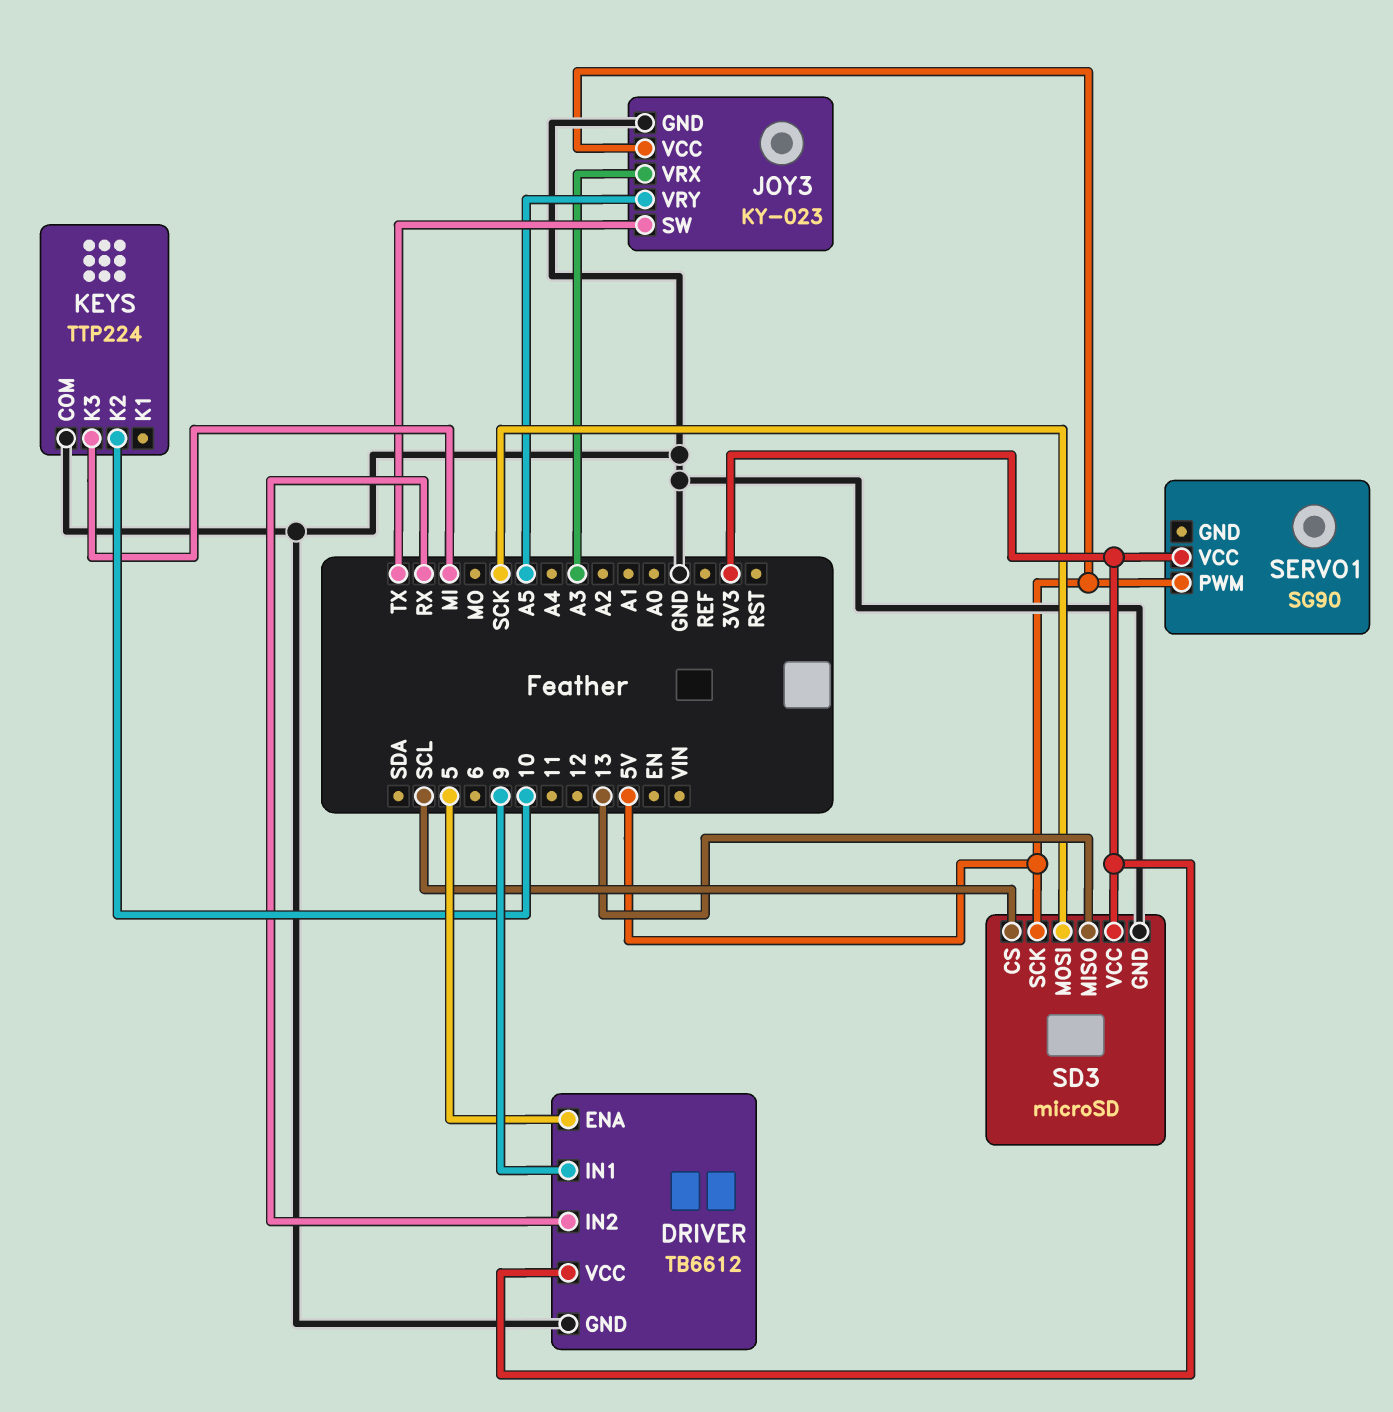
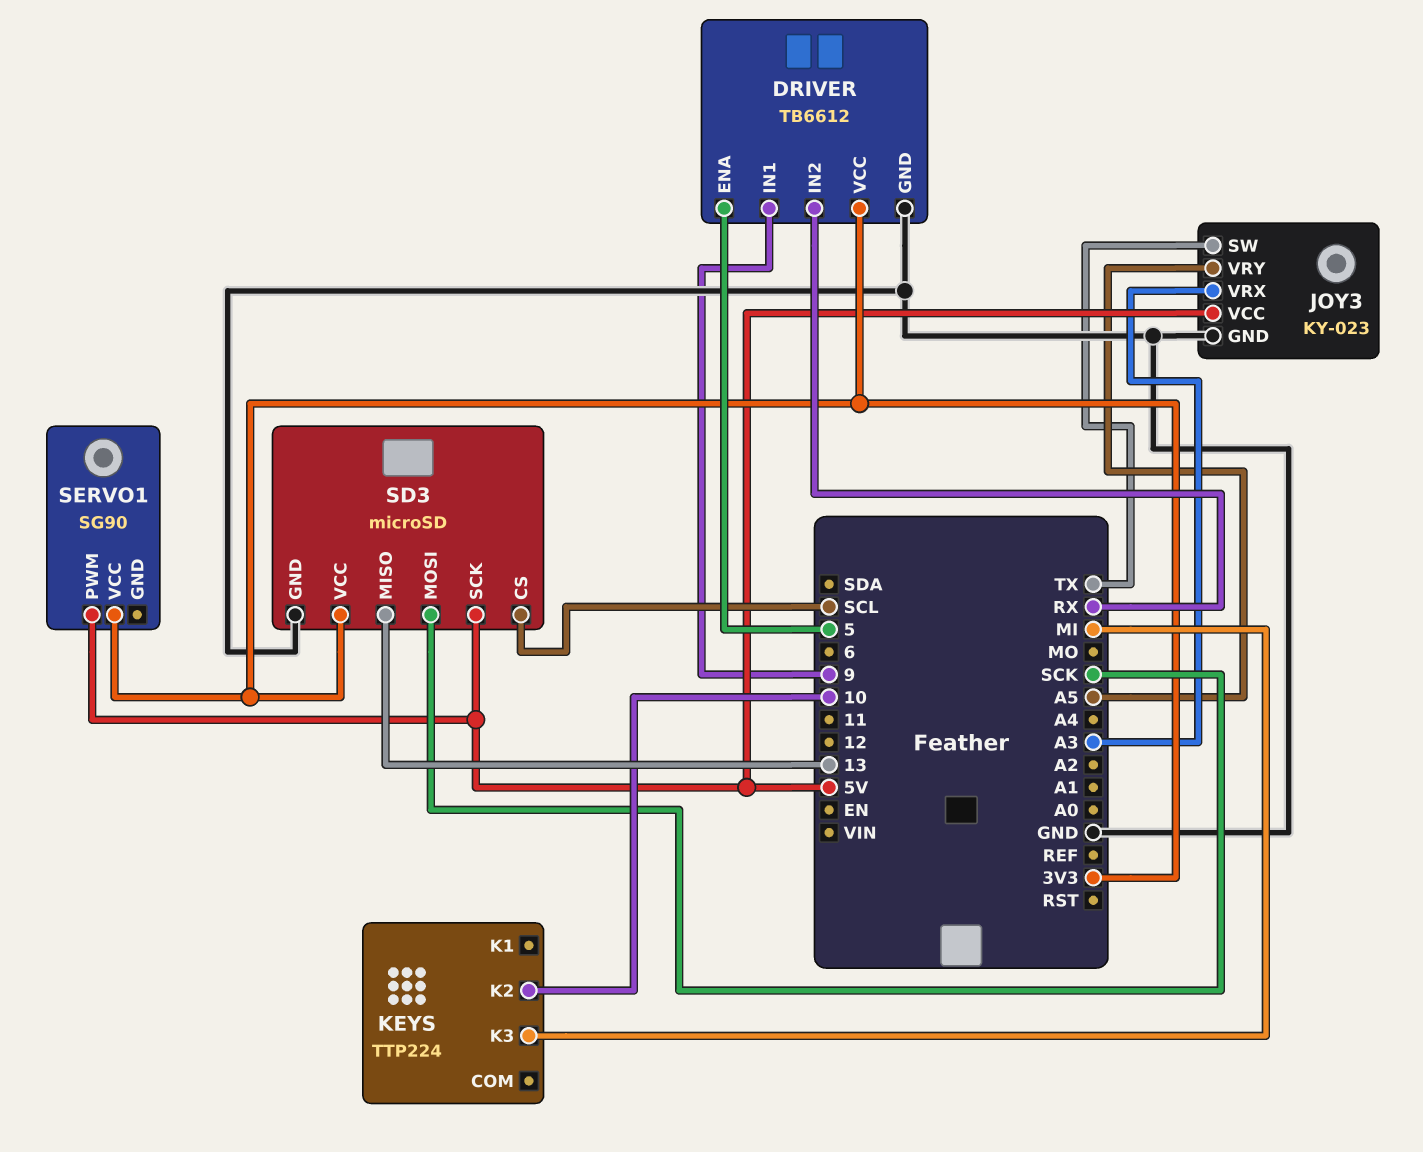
KEYS pin COM: GND -> none

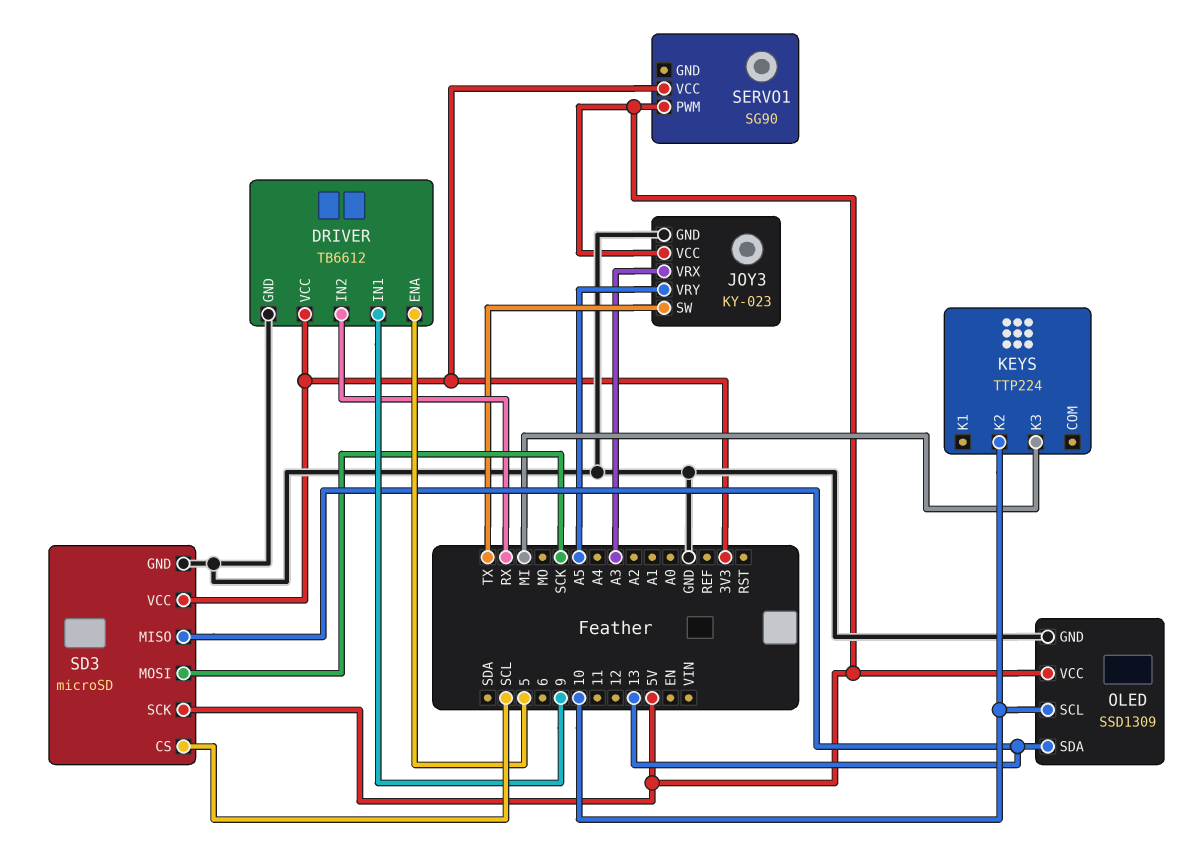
OLED: none -> SSD1309
OLED pin GND: none -> GND
OLED pin SCL: none -> 10
OLED pin SDA: none -> 13
OLED pin VCC: none -> 5V

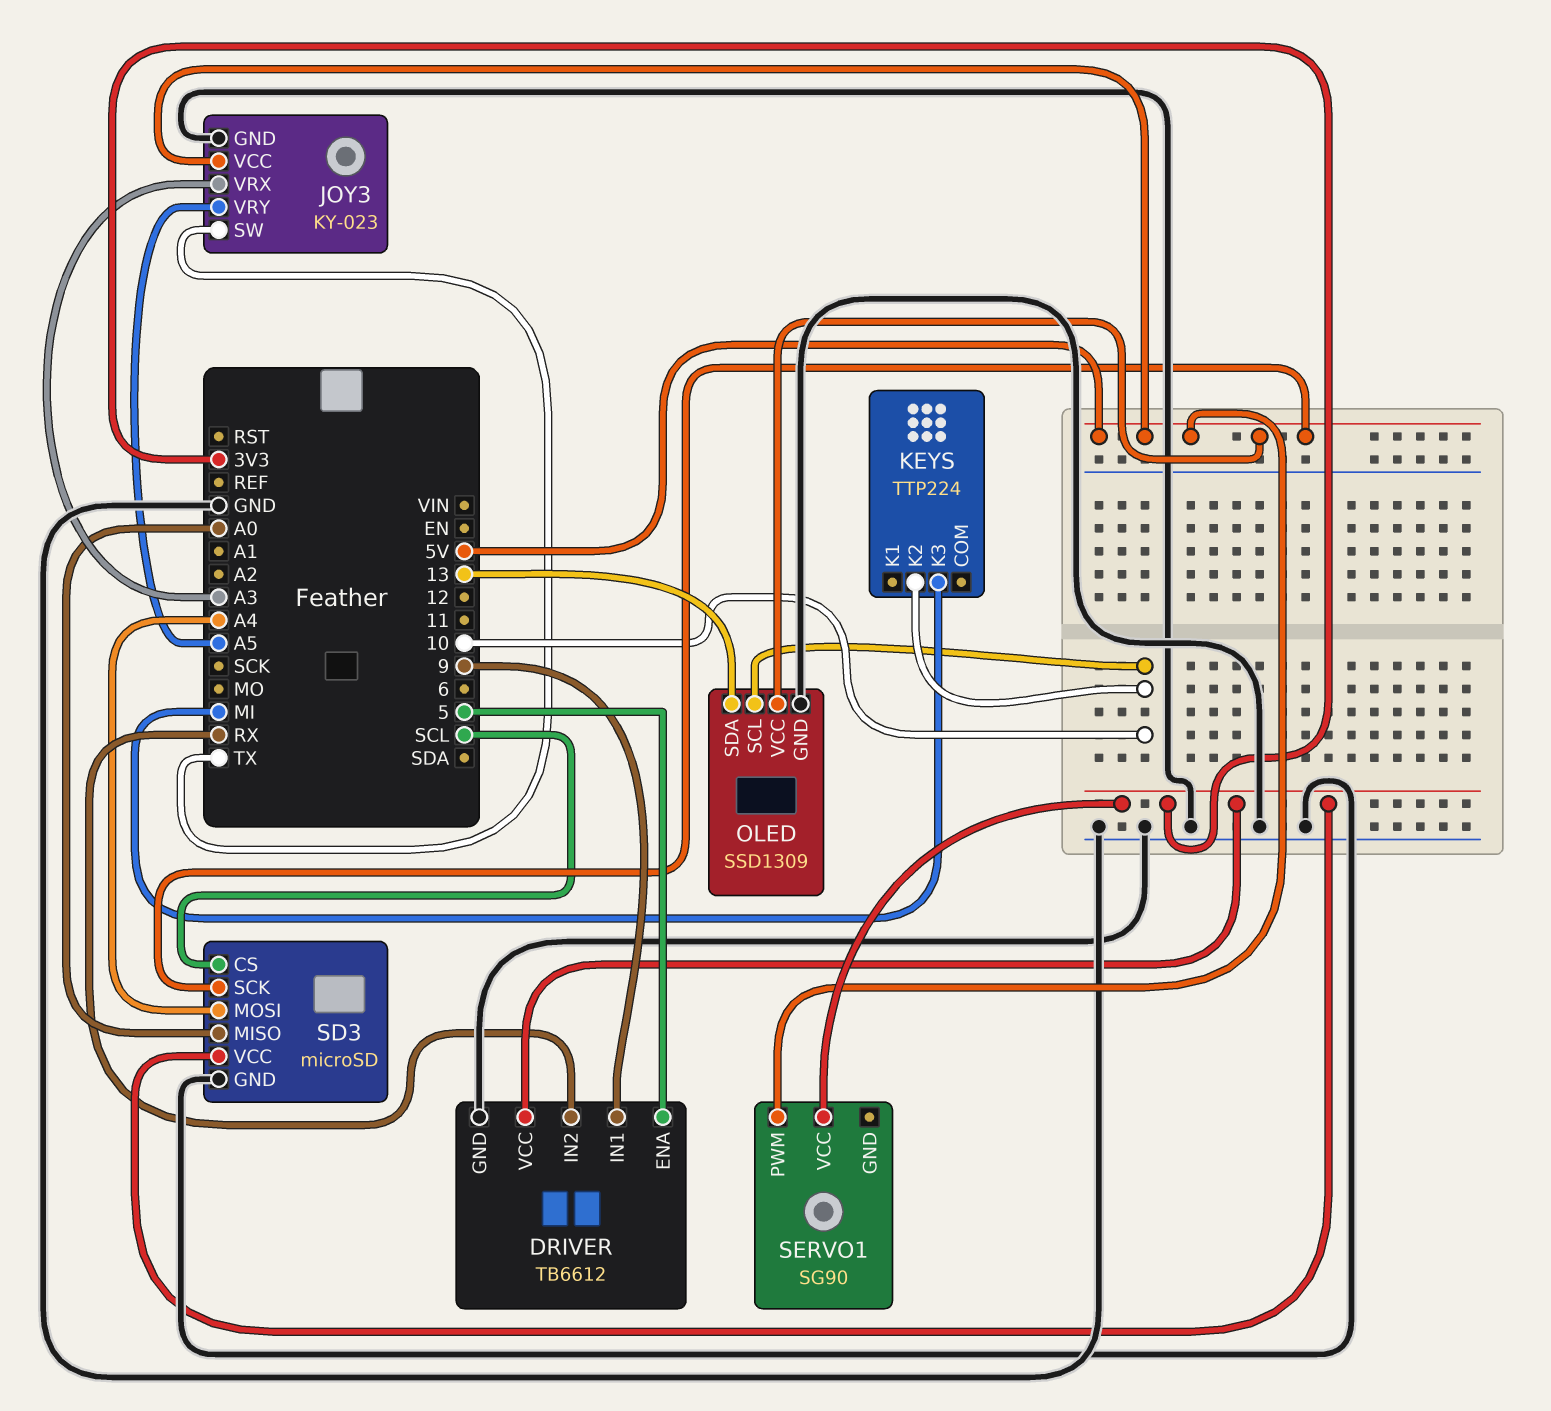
SD3 pin MISO: 13 -> A0
SD3 pin MOSI: SCK -> A4

